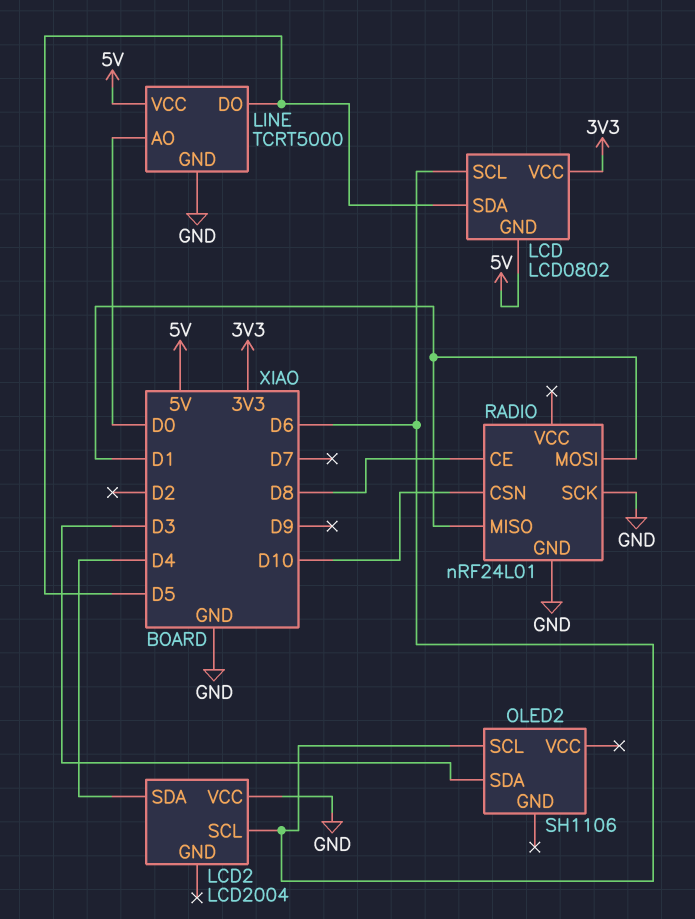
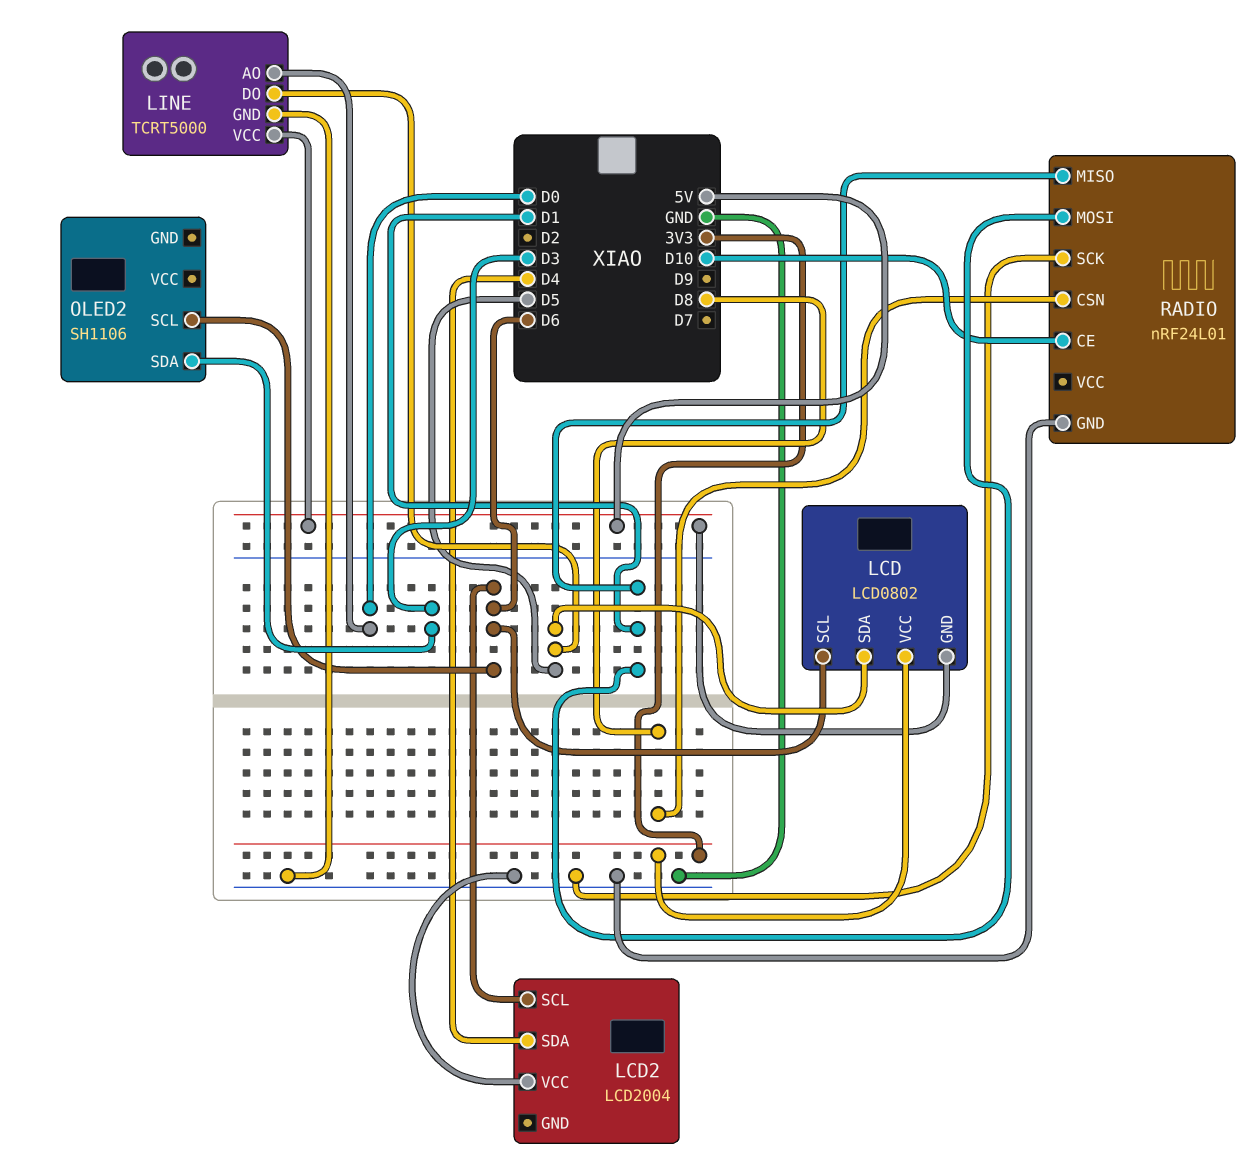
RADIO pin CE: D8 -> D10
RADIO pin CSN: D10 -> D8

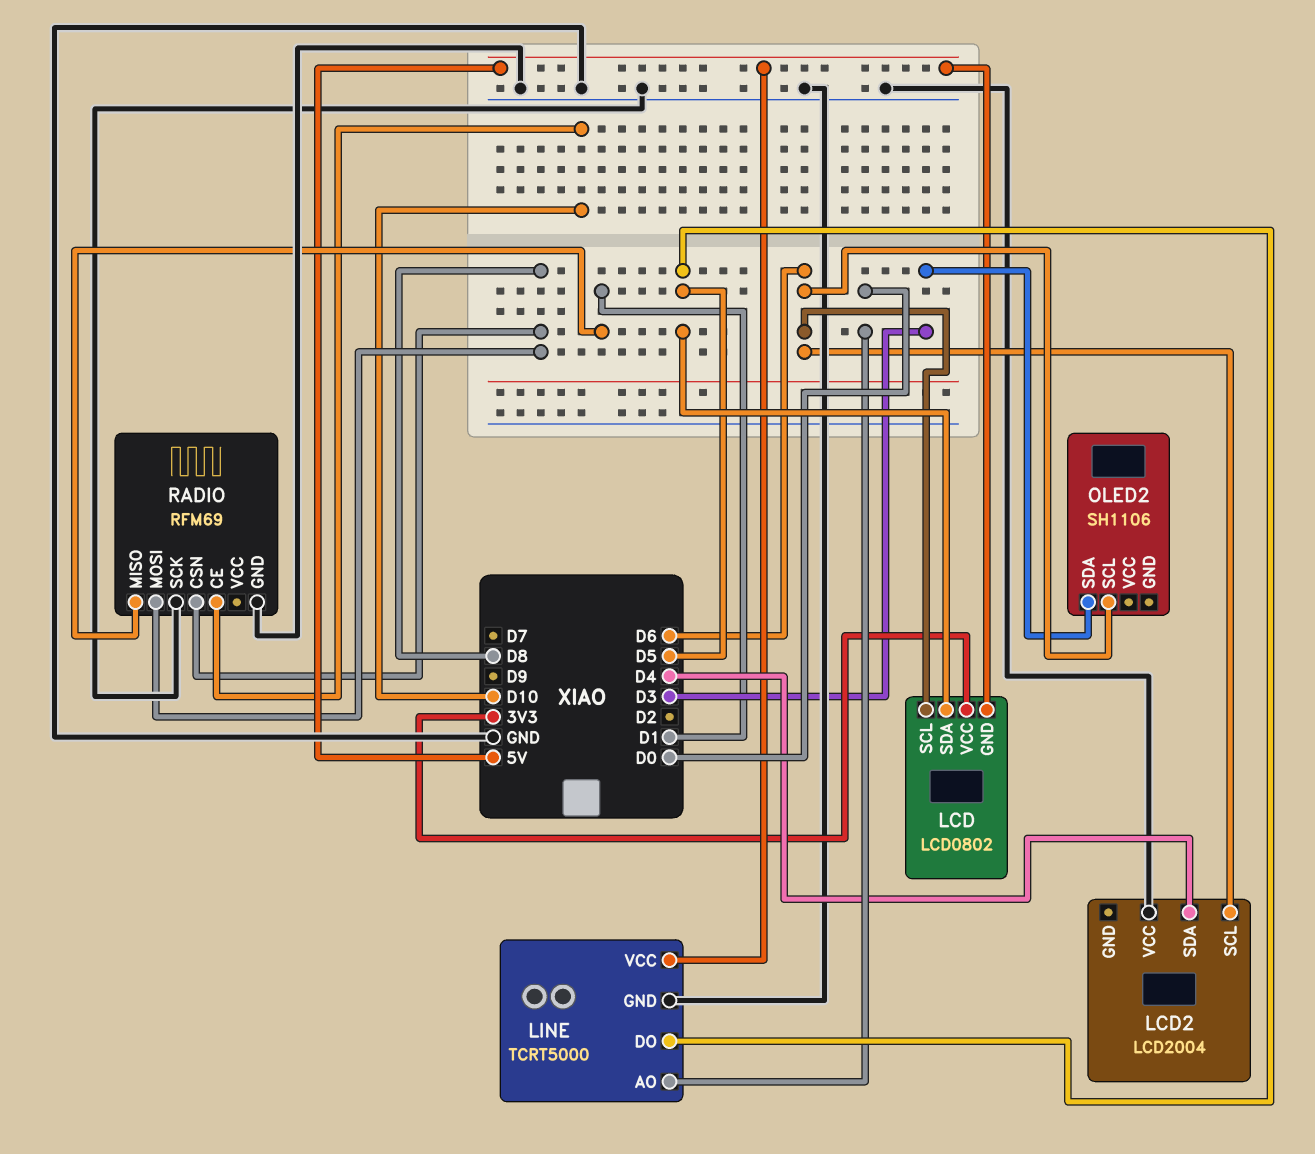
RADIO: nRF24L01 -> RFM69
RADIO pin MOSI: D1 -> D8

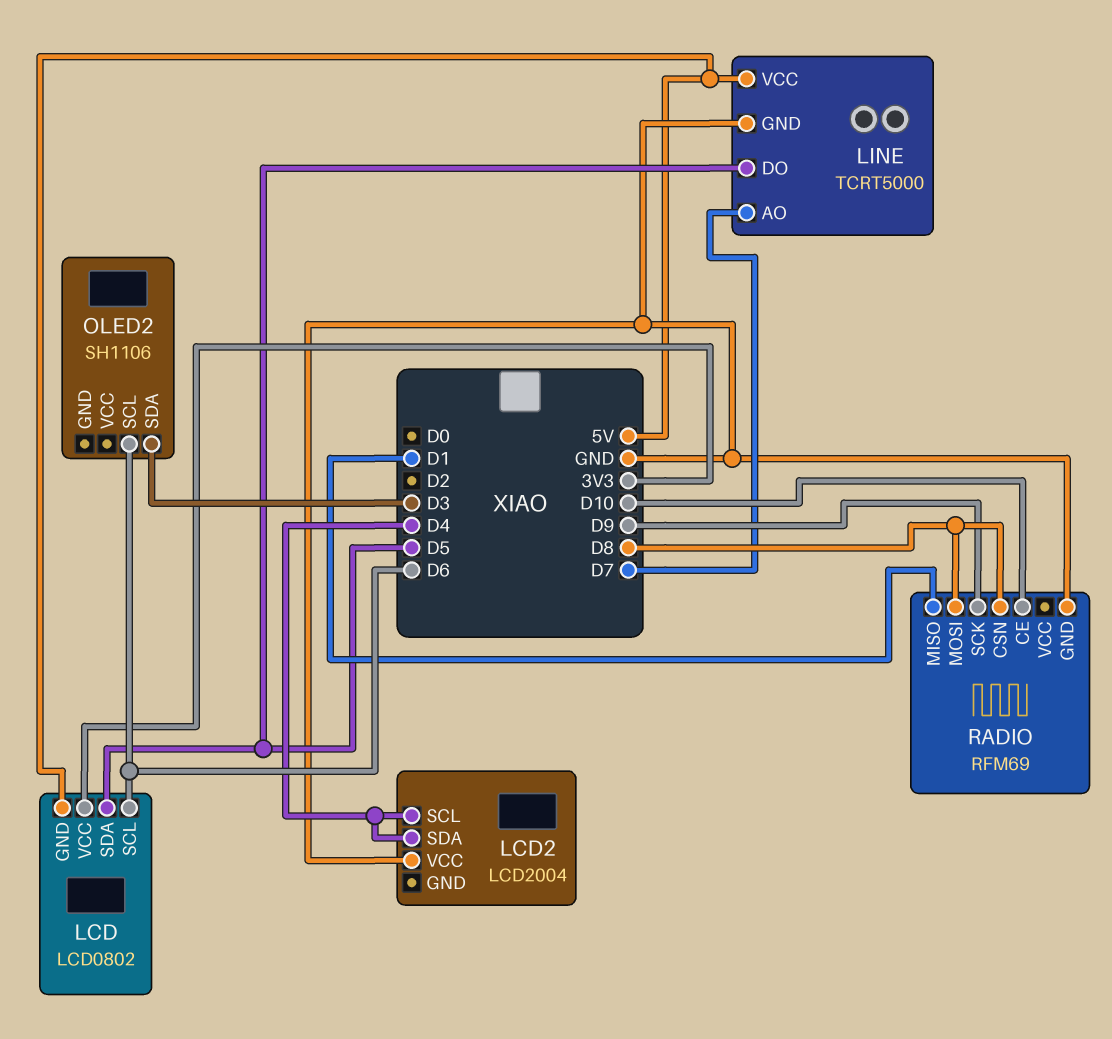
LCD2 pin SCL: D6 -> D4
LINE pin AO: D0 -> D7
RADIO pin SCK: GND -> D9

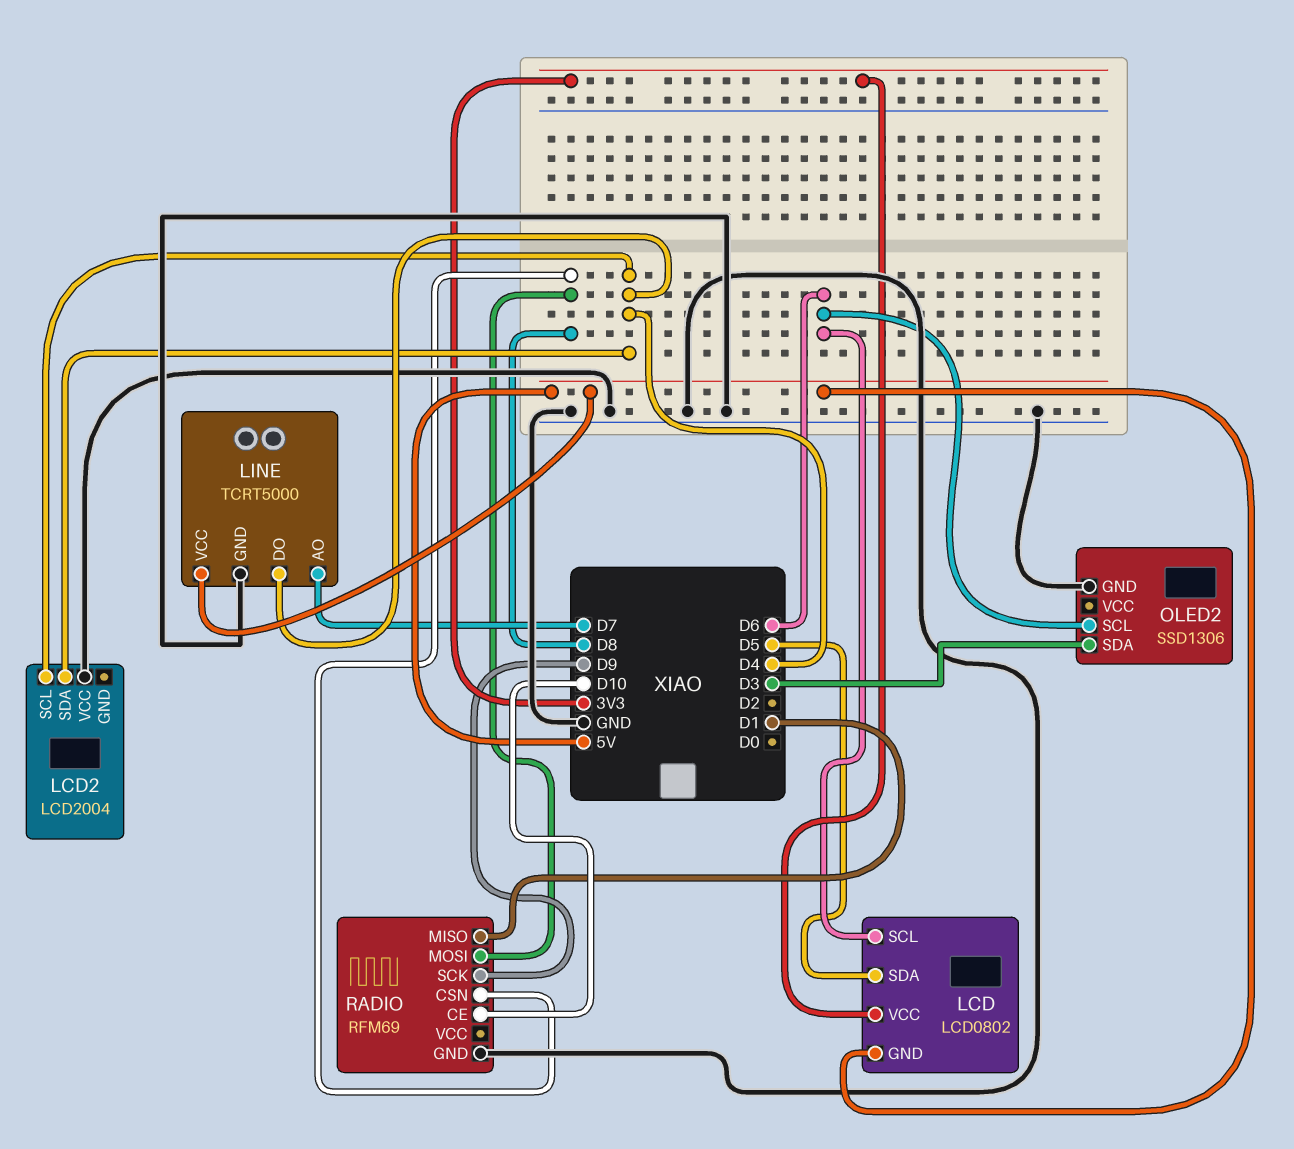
LINE pin DO: D5 -> D4
OLED2: SH1106 -> SSD1306
OLED2 pin GND: none -> GND

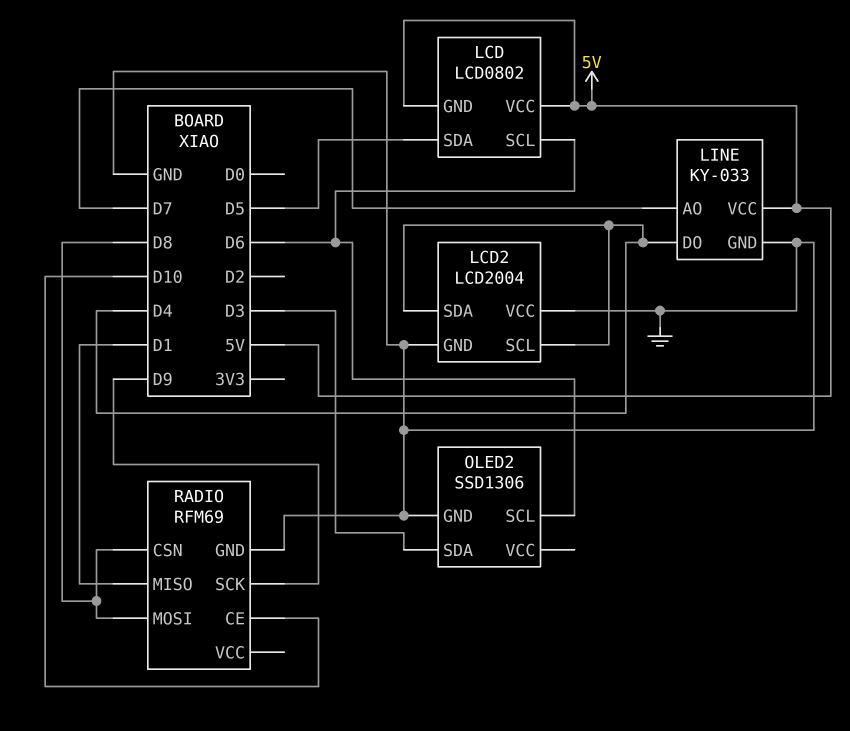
LCD pin VCC: 3V3 -> 5V
LCD2 pin GND: none -> GND
LINE: TCRT5000 -> KY-033

